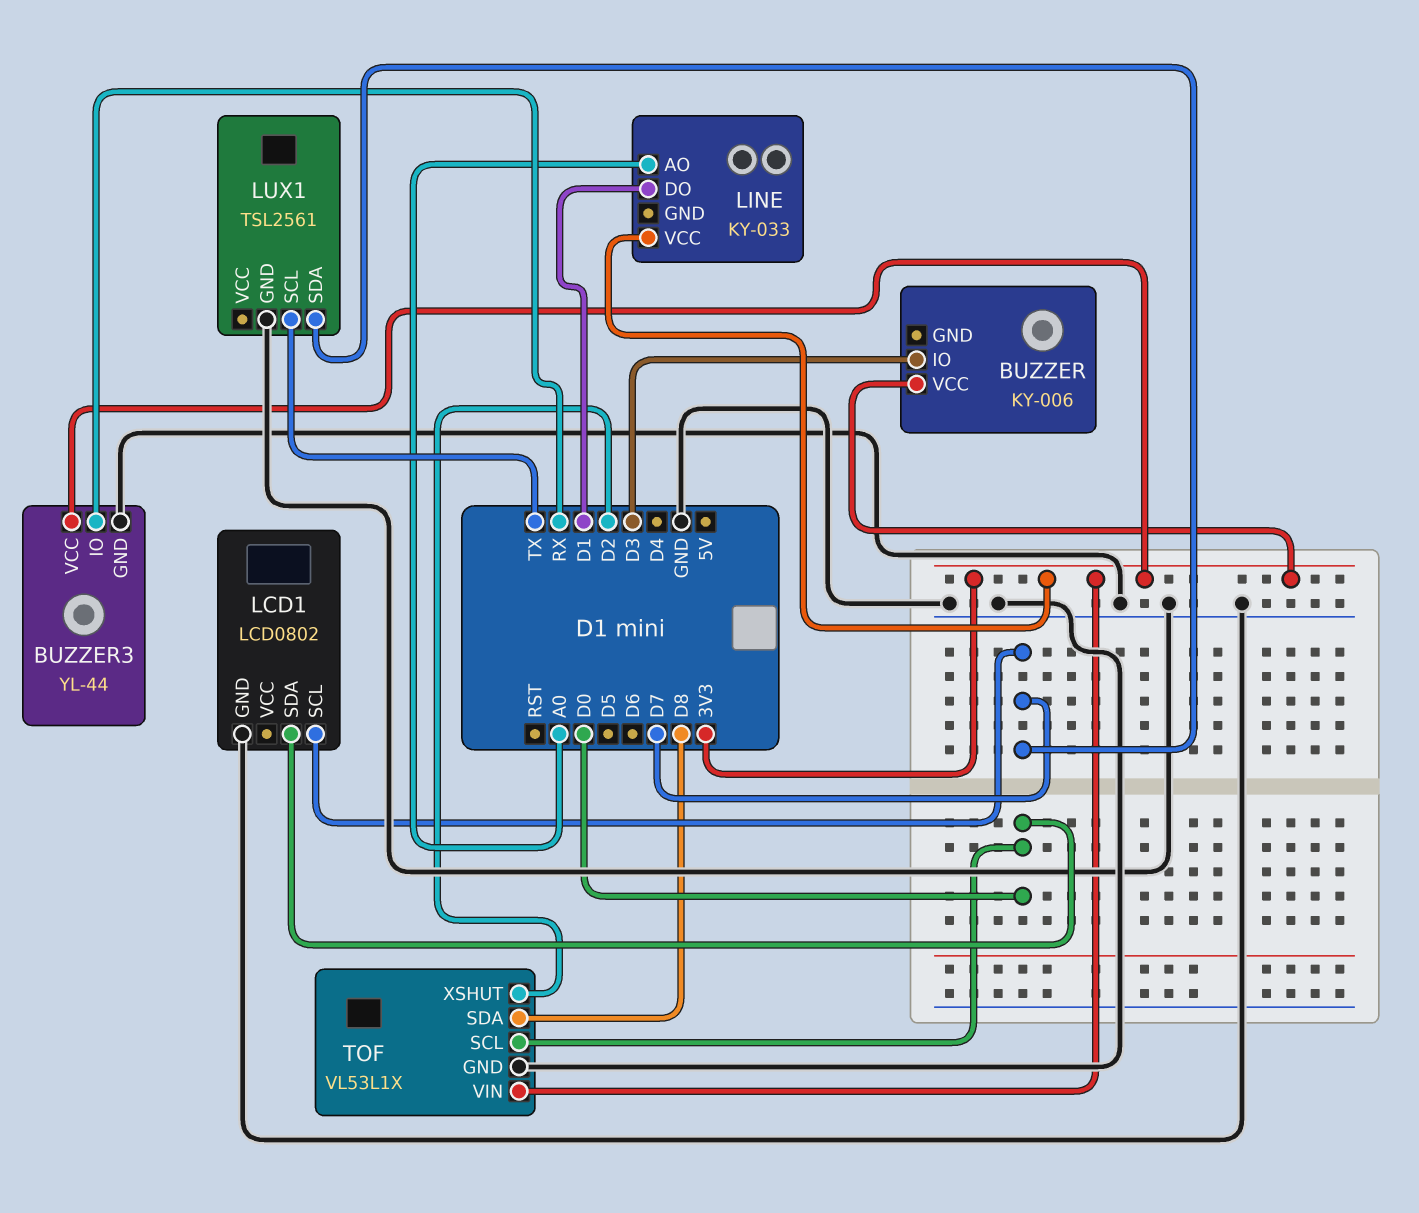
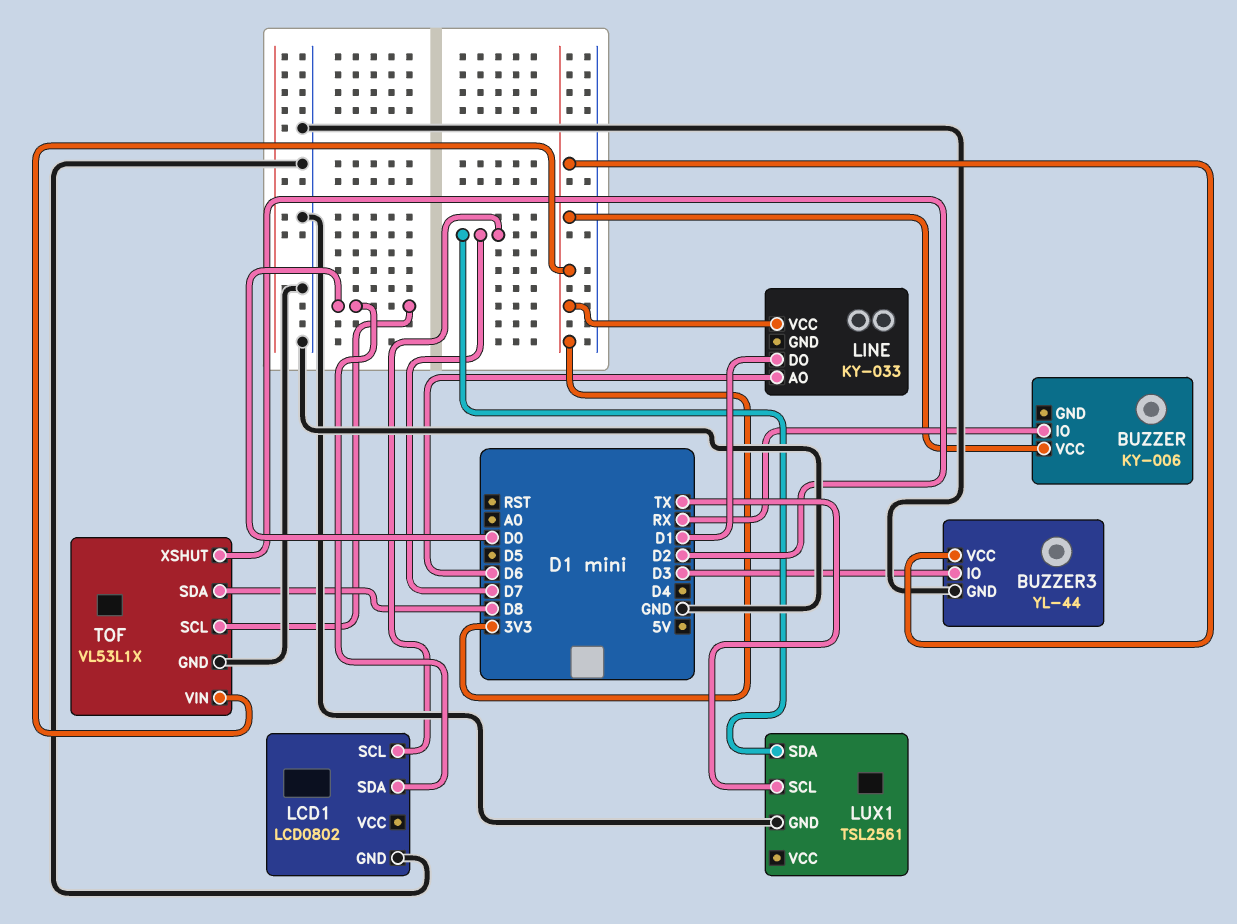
BUZZER pin IO: D3 -> RX
BUZZER3 pin IO: RX -> D3
LINE pin AO: A0 -> D6

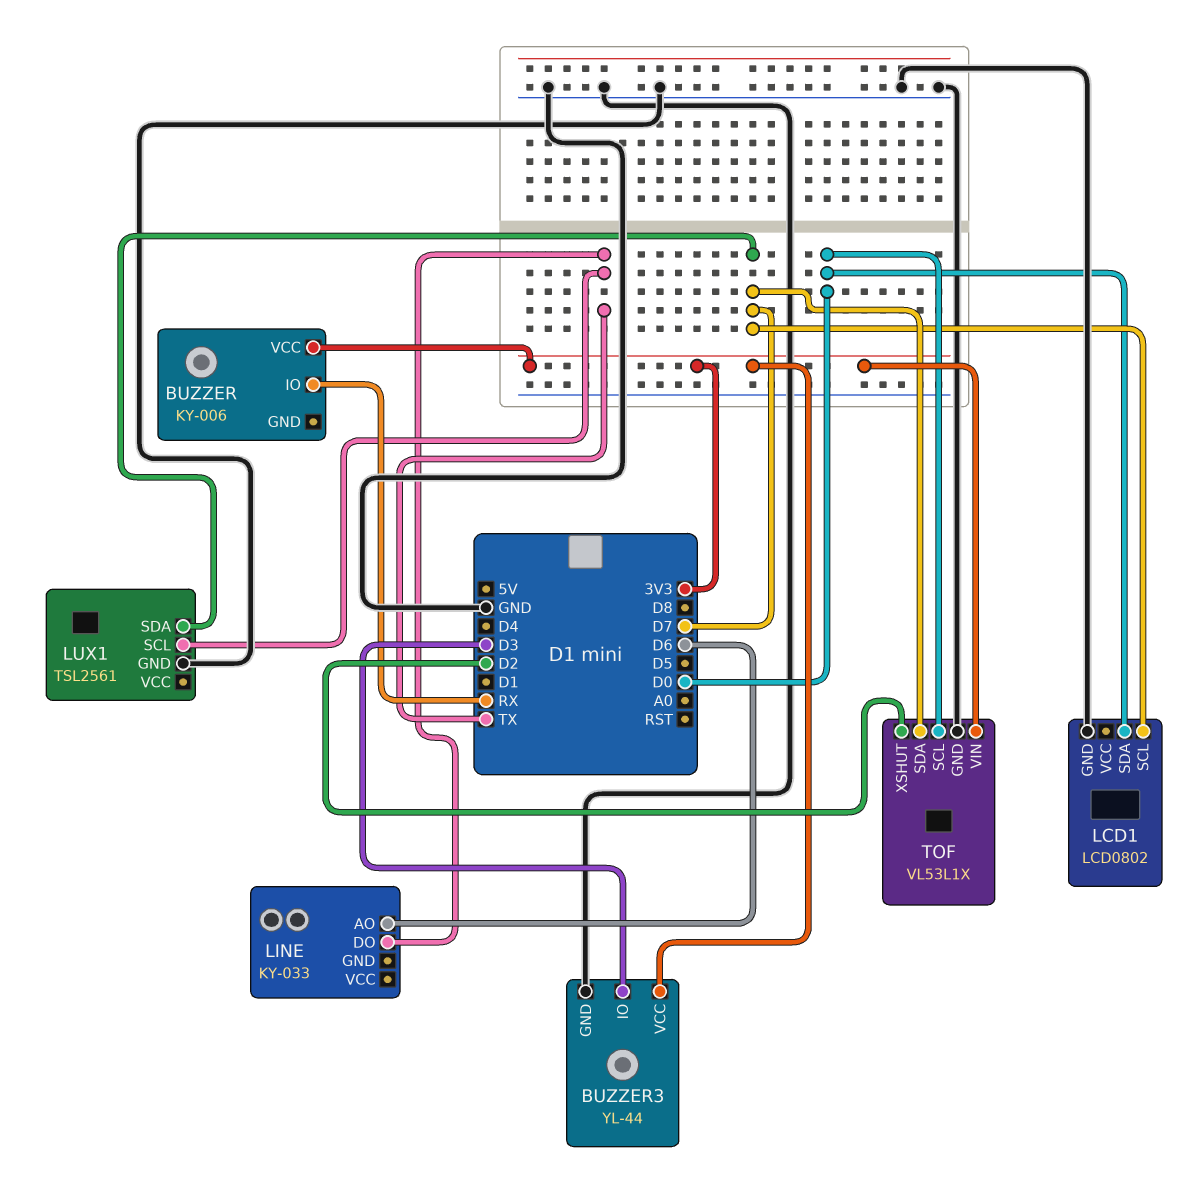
LINE pin DO: D1 -> TX
LINE pin VCC: 3V3 -> none
TOF pin SDA: D8 -> D7

